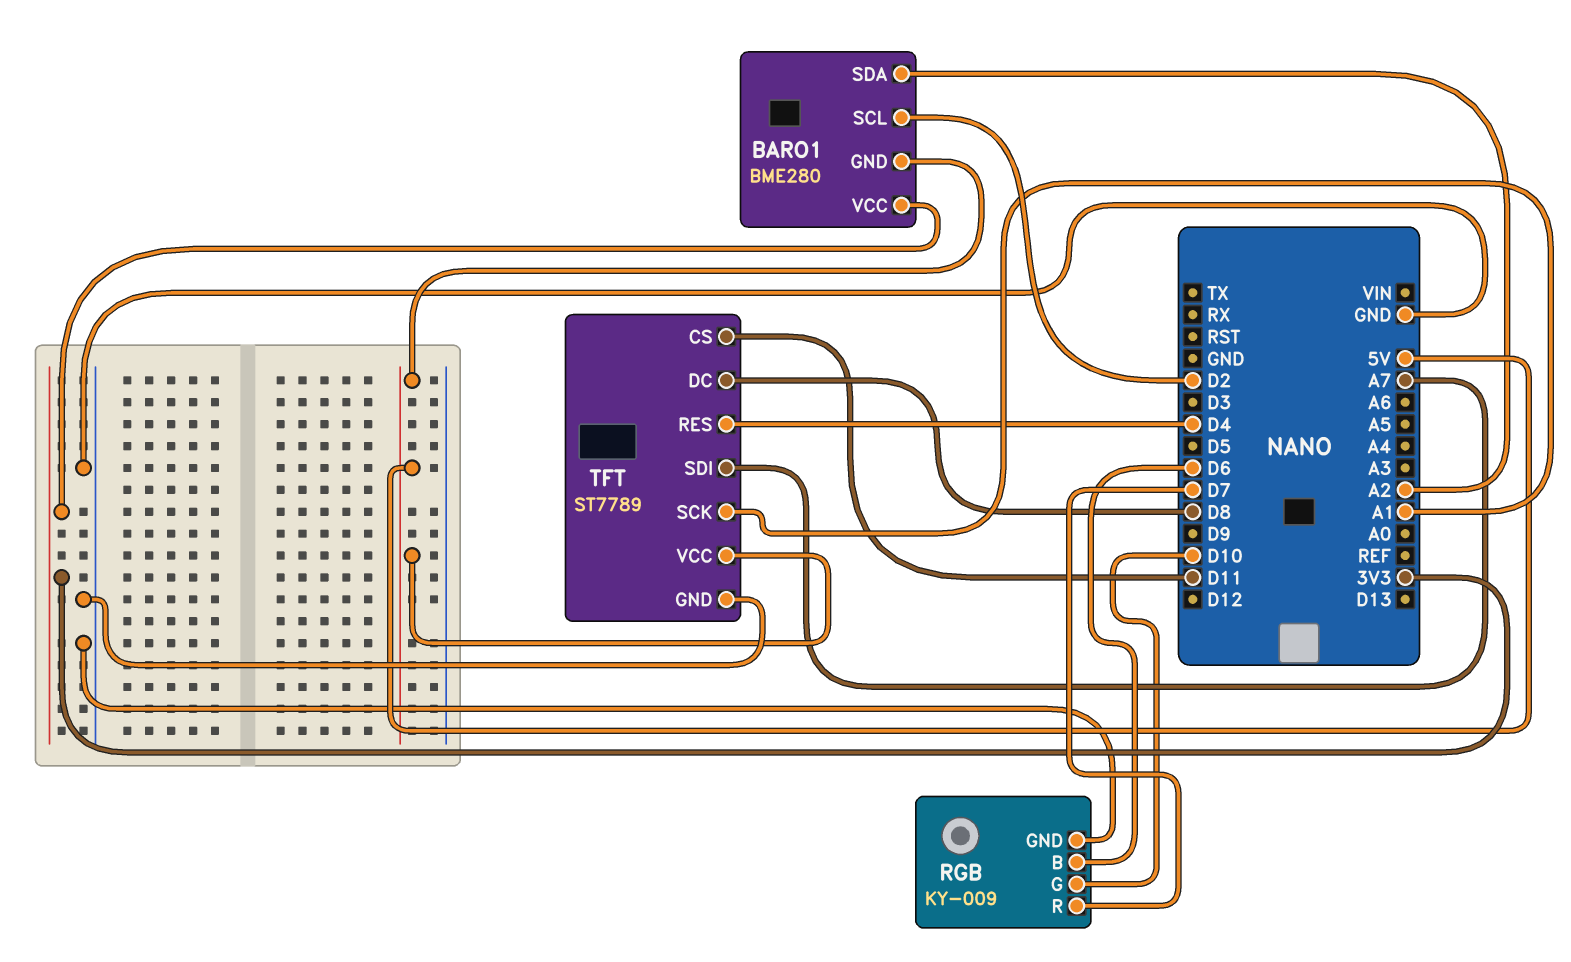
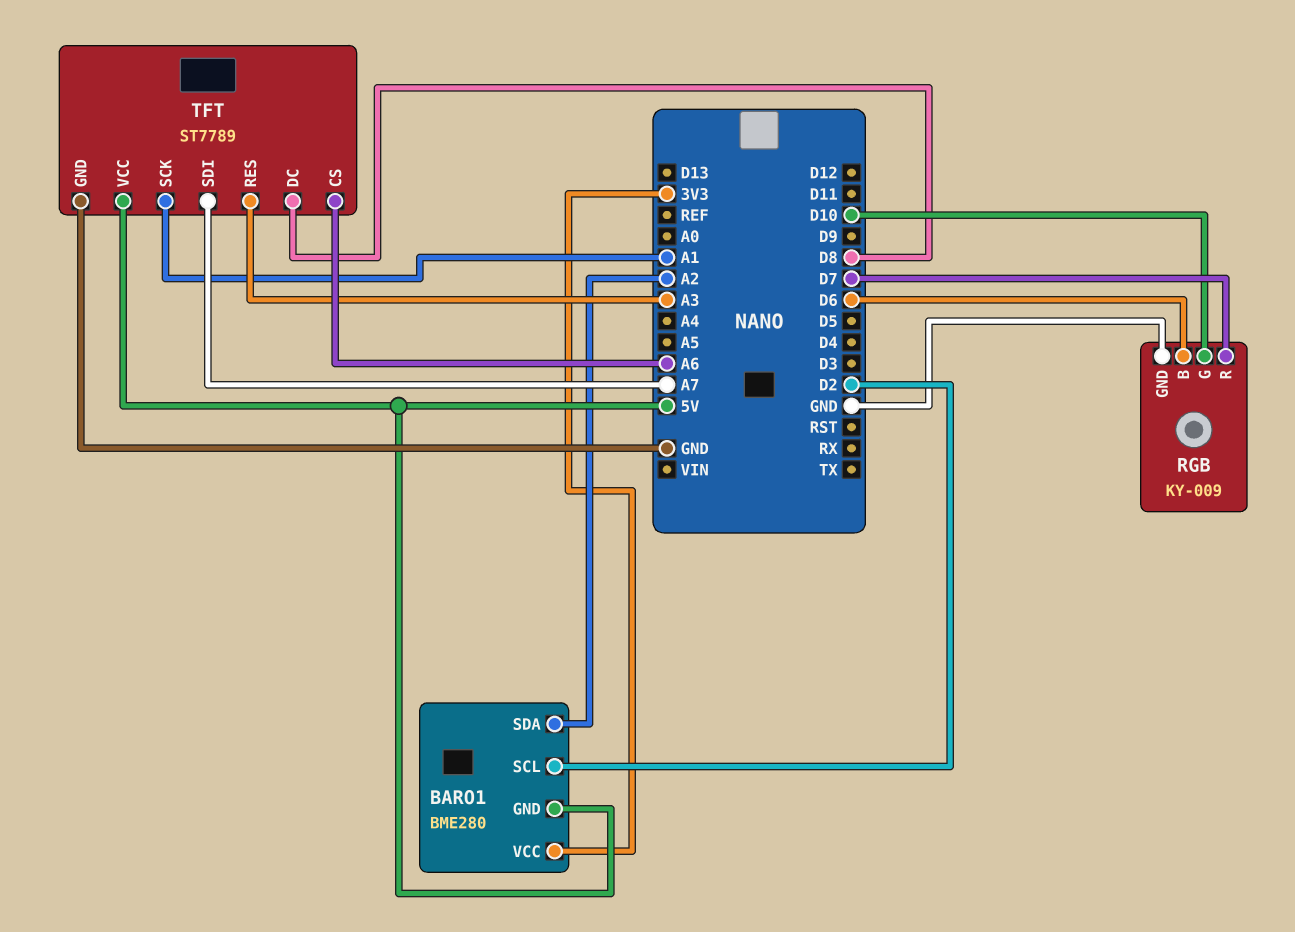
TFT pin CS: D11 -> A6
TFT pin RES: D4 -> A3

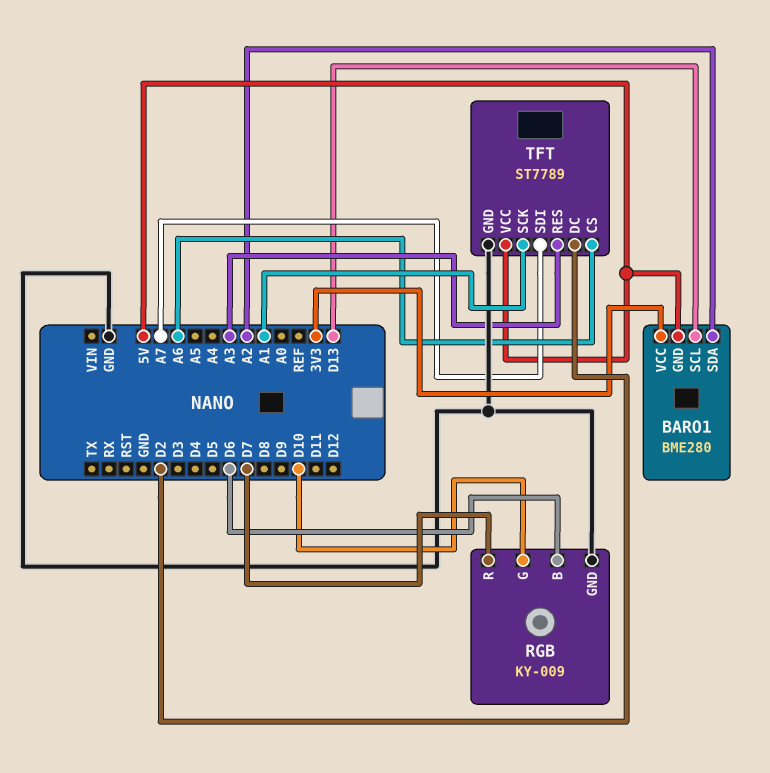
BARO1 pin SCL: D2 -> D13
TFT pin DC: D8 -> D2

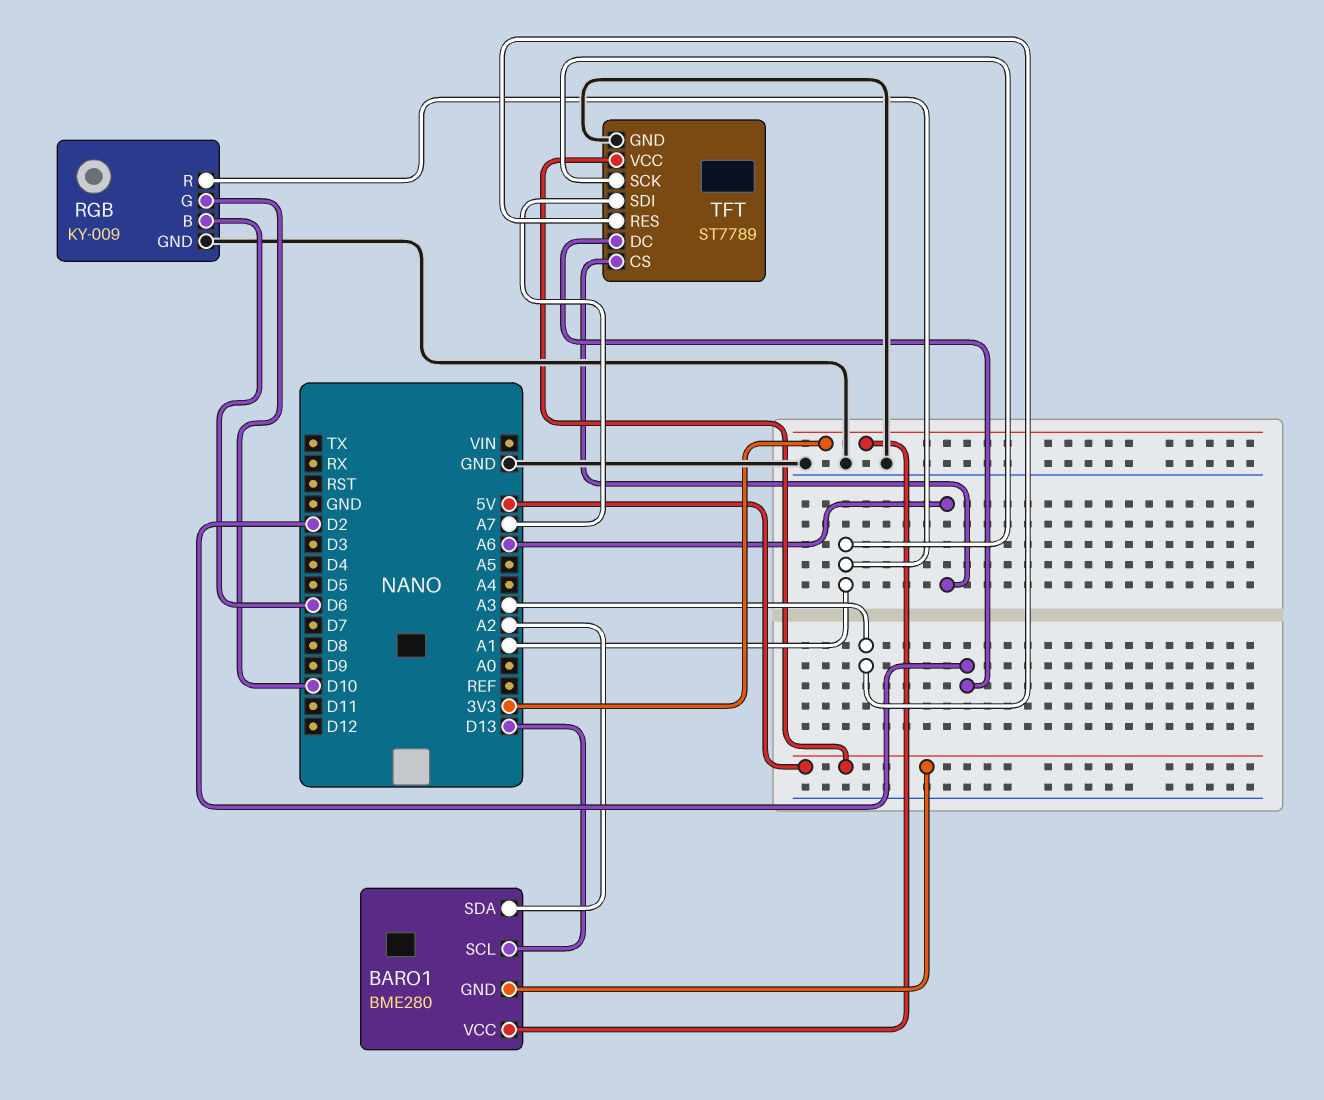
RGB pin R: D7 -> A1

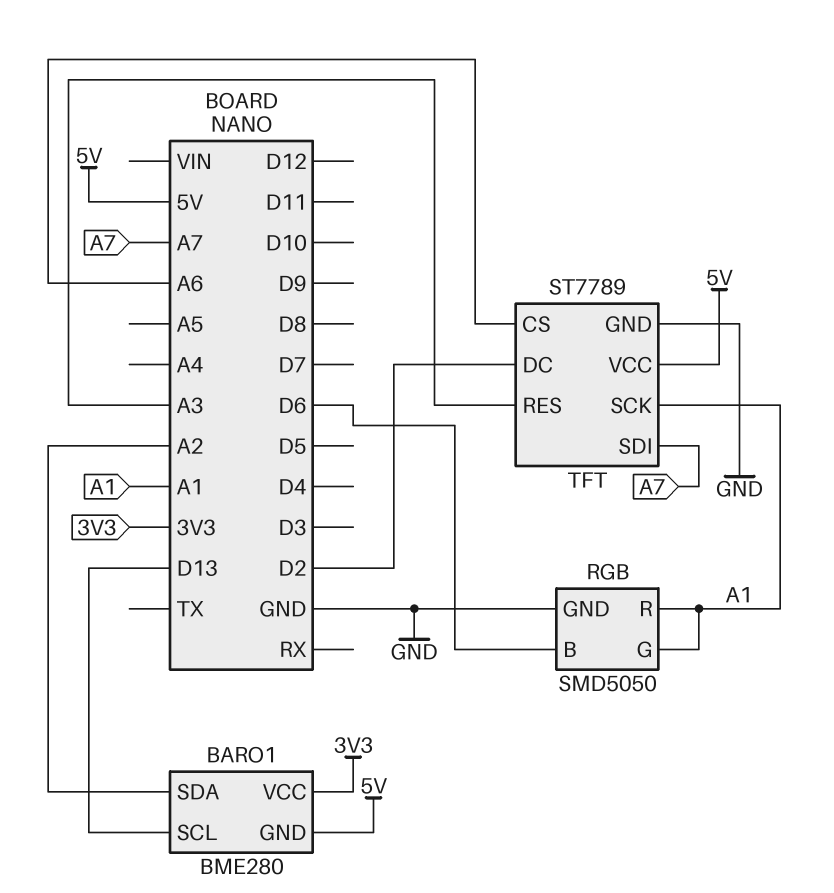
RGB: KY-009 -> SMD5050
RGB pin G: D10 -> A1

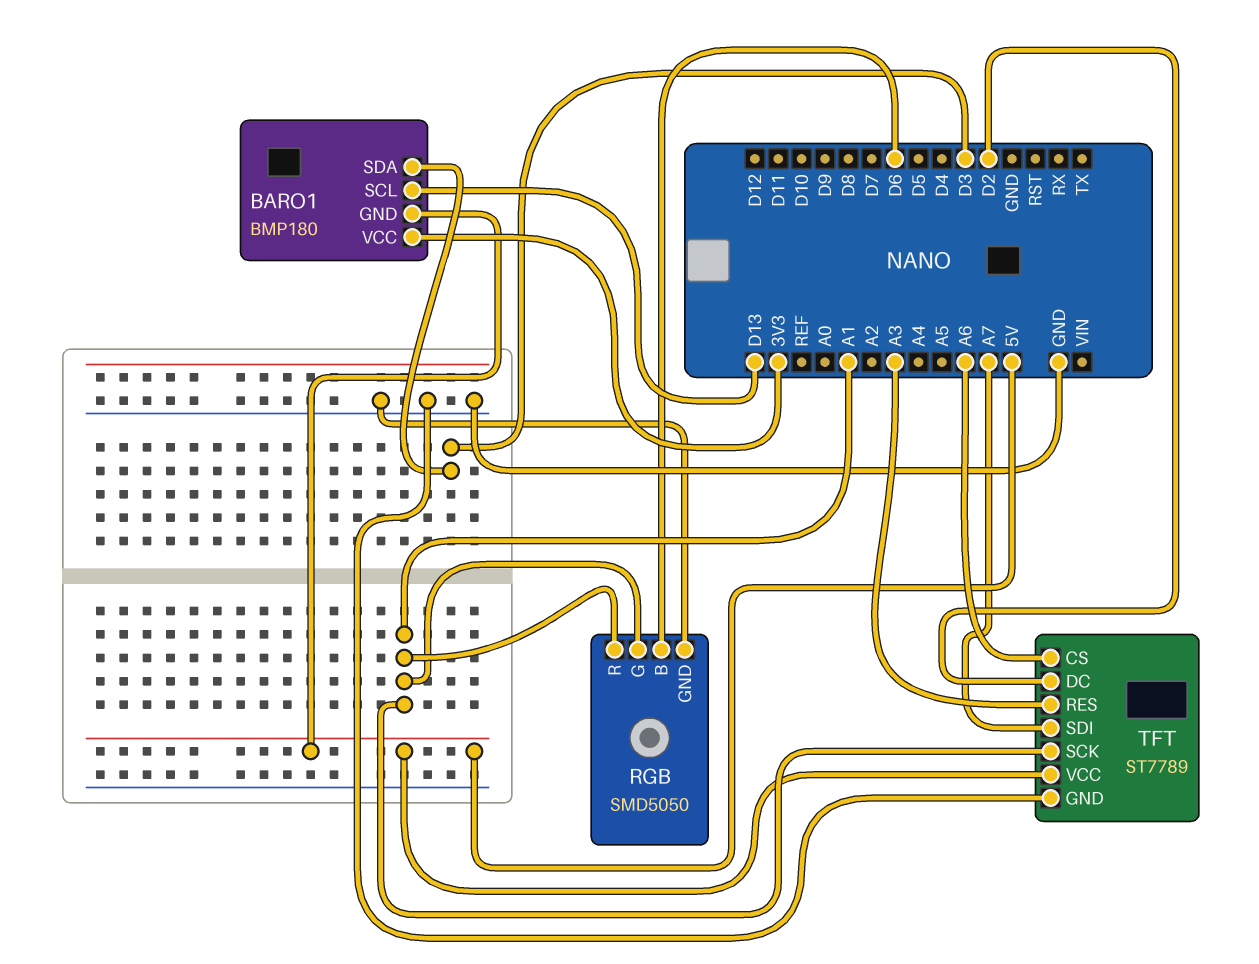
BARO1: BME280 -> BMP180
BARO1 pin SDA: A2 -> D3

